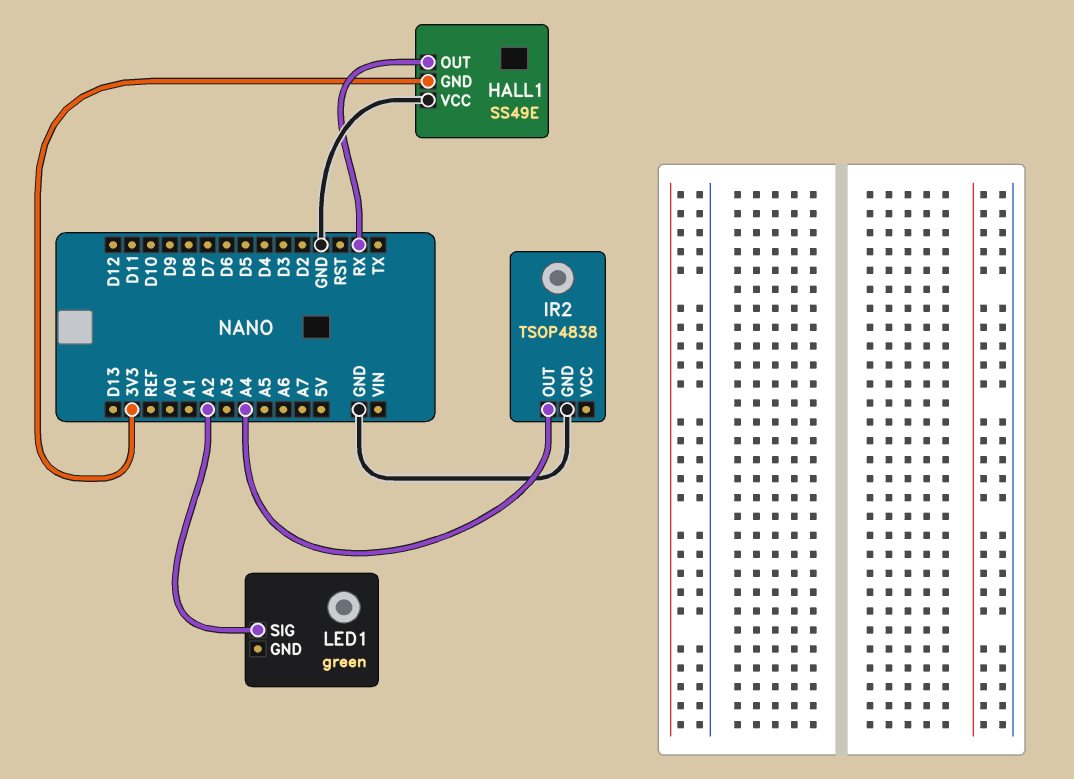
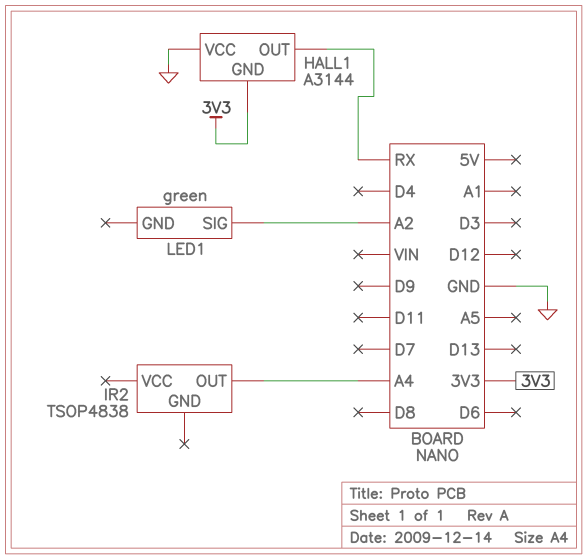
HALL1: SS49E -> A3144
IR2 pin GND: GND -> none

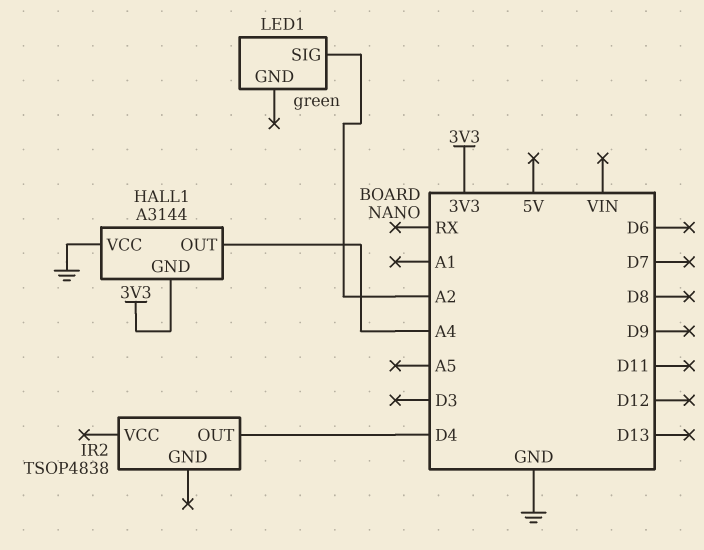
HALL1 pin OUT: RX -> A4
IR2 pin OUT: A4 -> D4

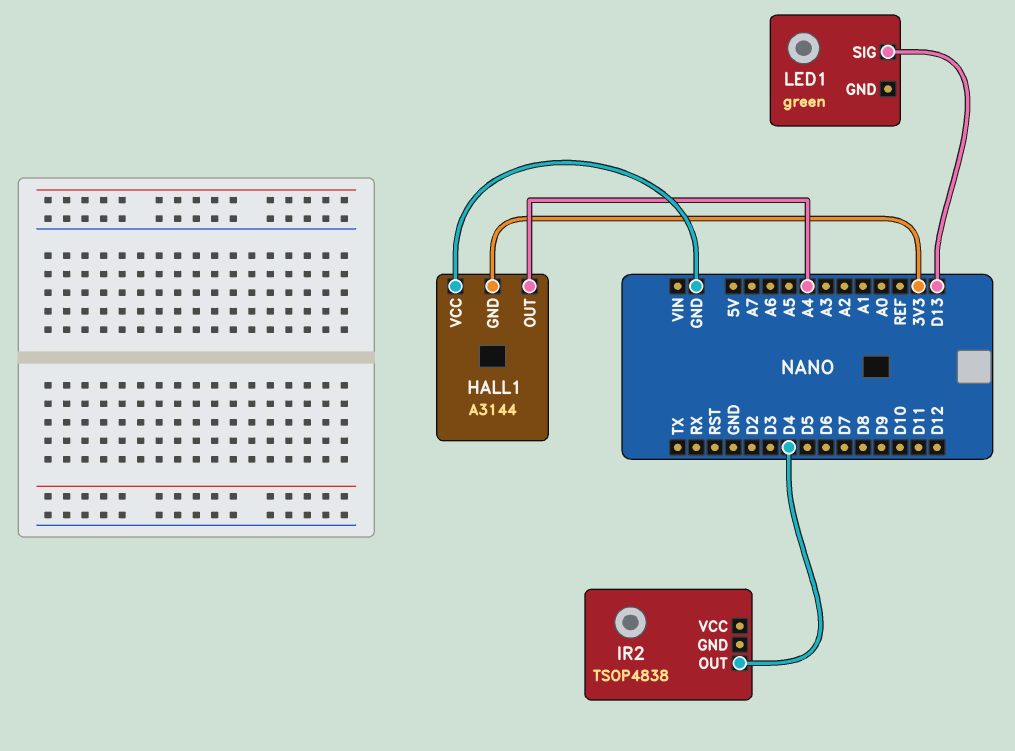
LED1 pin SIG: A2 -> D13

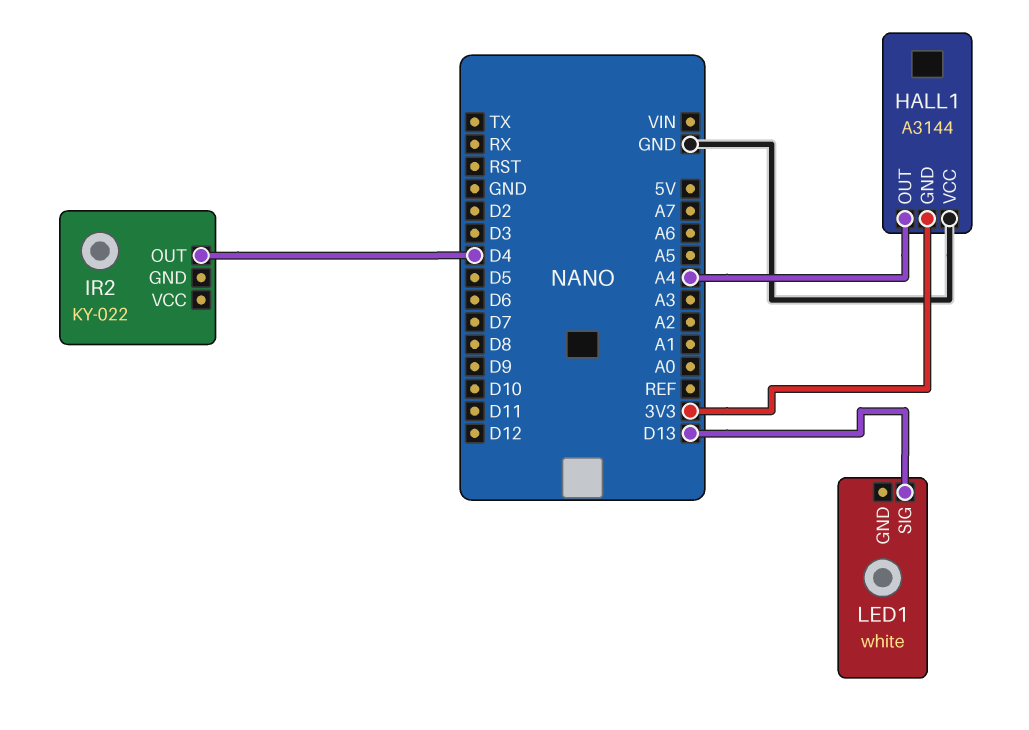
IR2: TSOP4838 -> KY-022
LED1: green -> white

